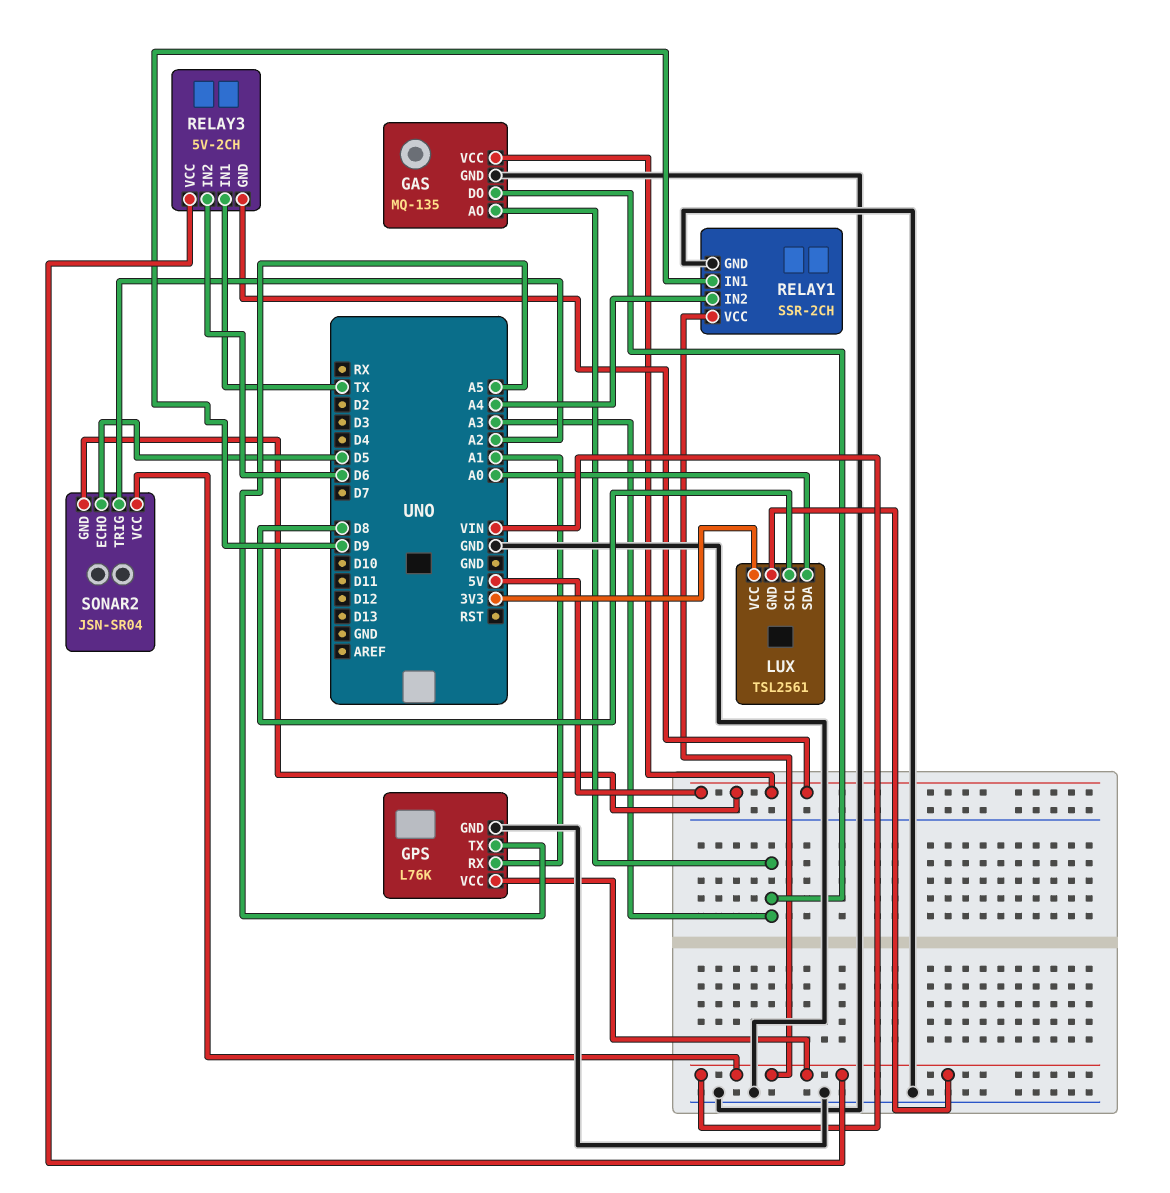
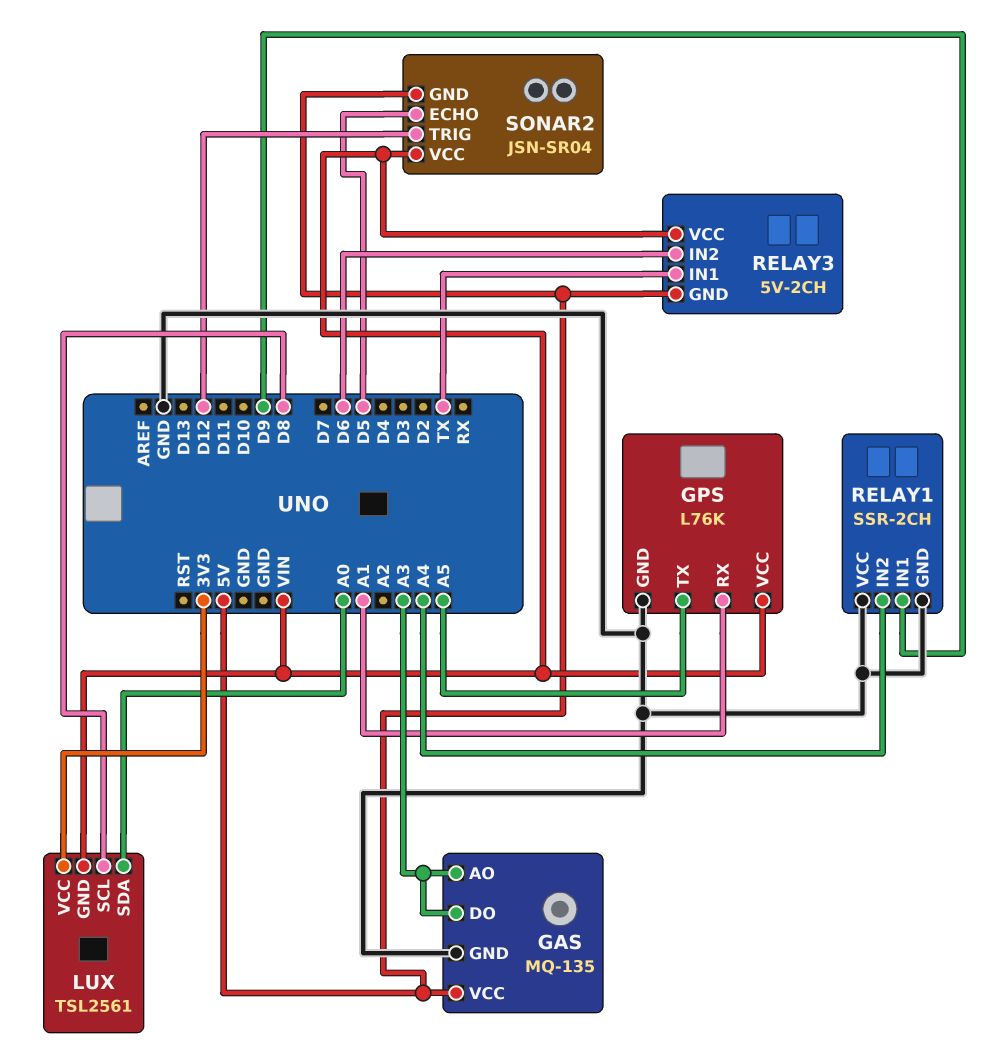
RELAY1 pin VCC: VIN -> GND
SONAR2 pin TRIG: A2 -> D12

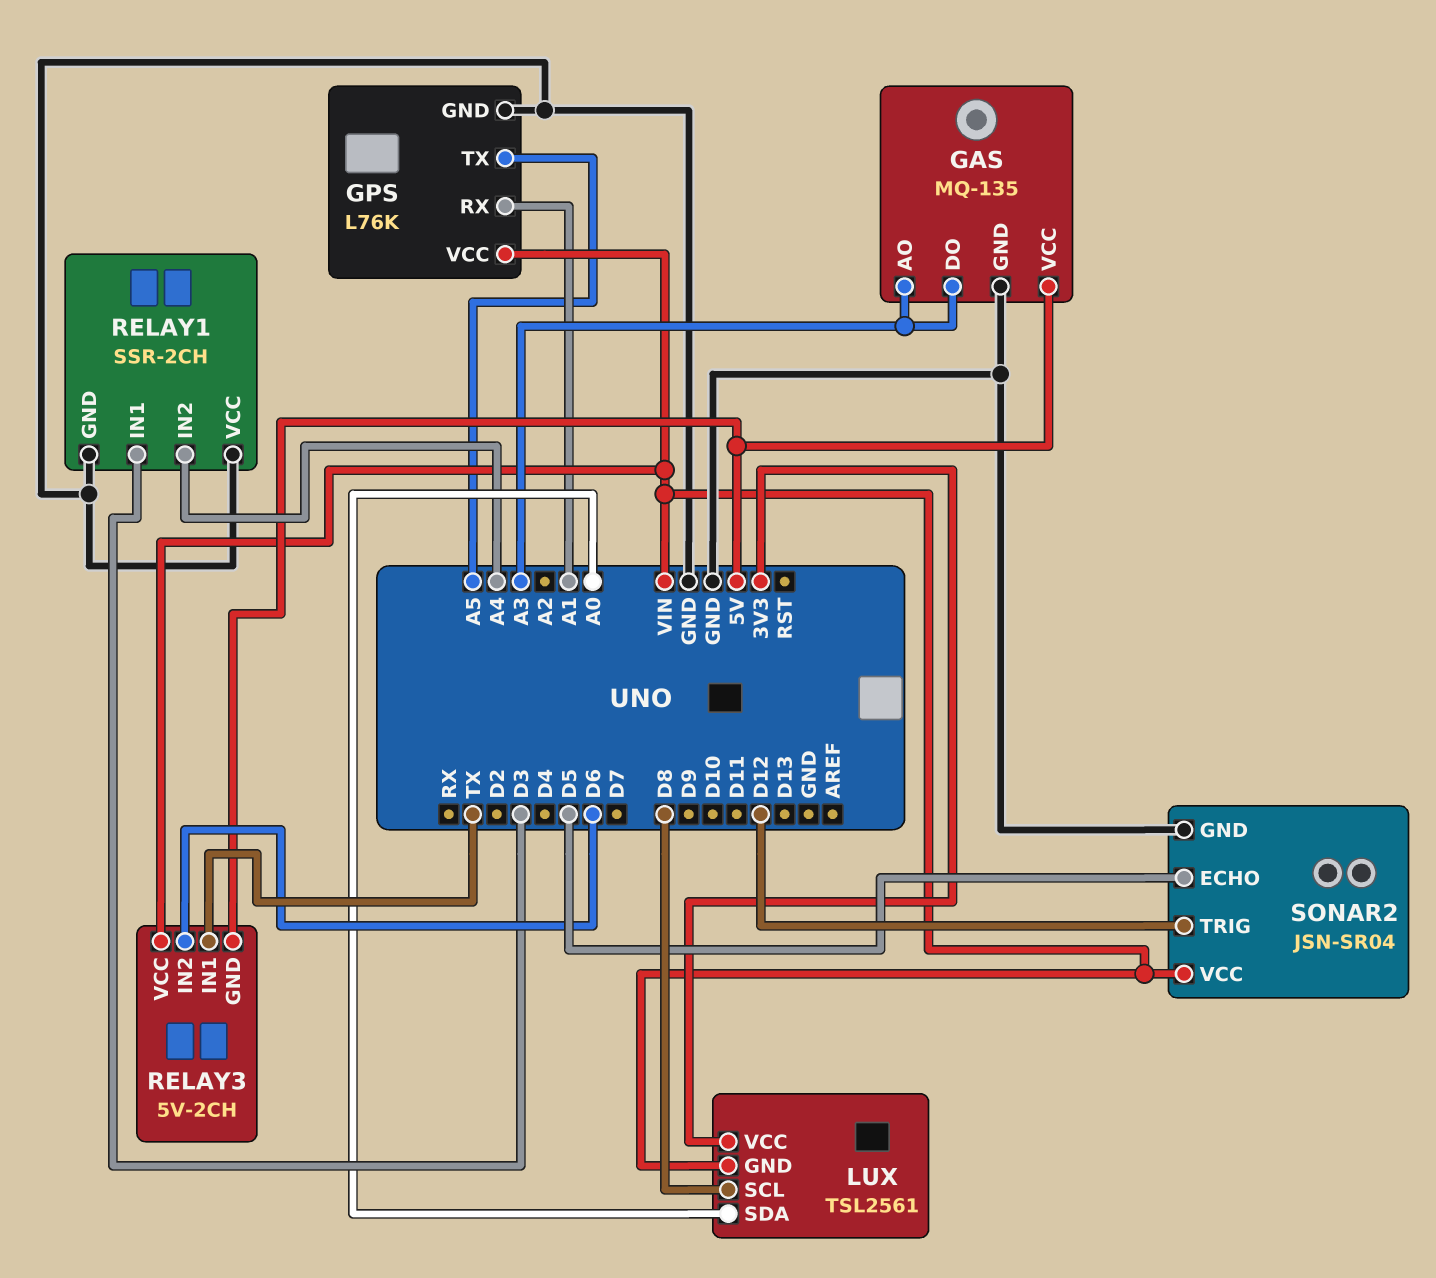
RELAY1 pin IN1: D9 -> D3
SONAR2 pin GND: 5V -> GND

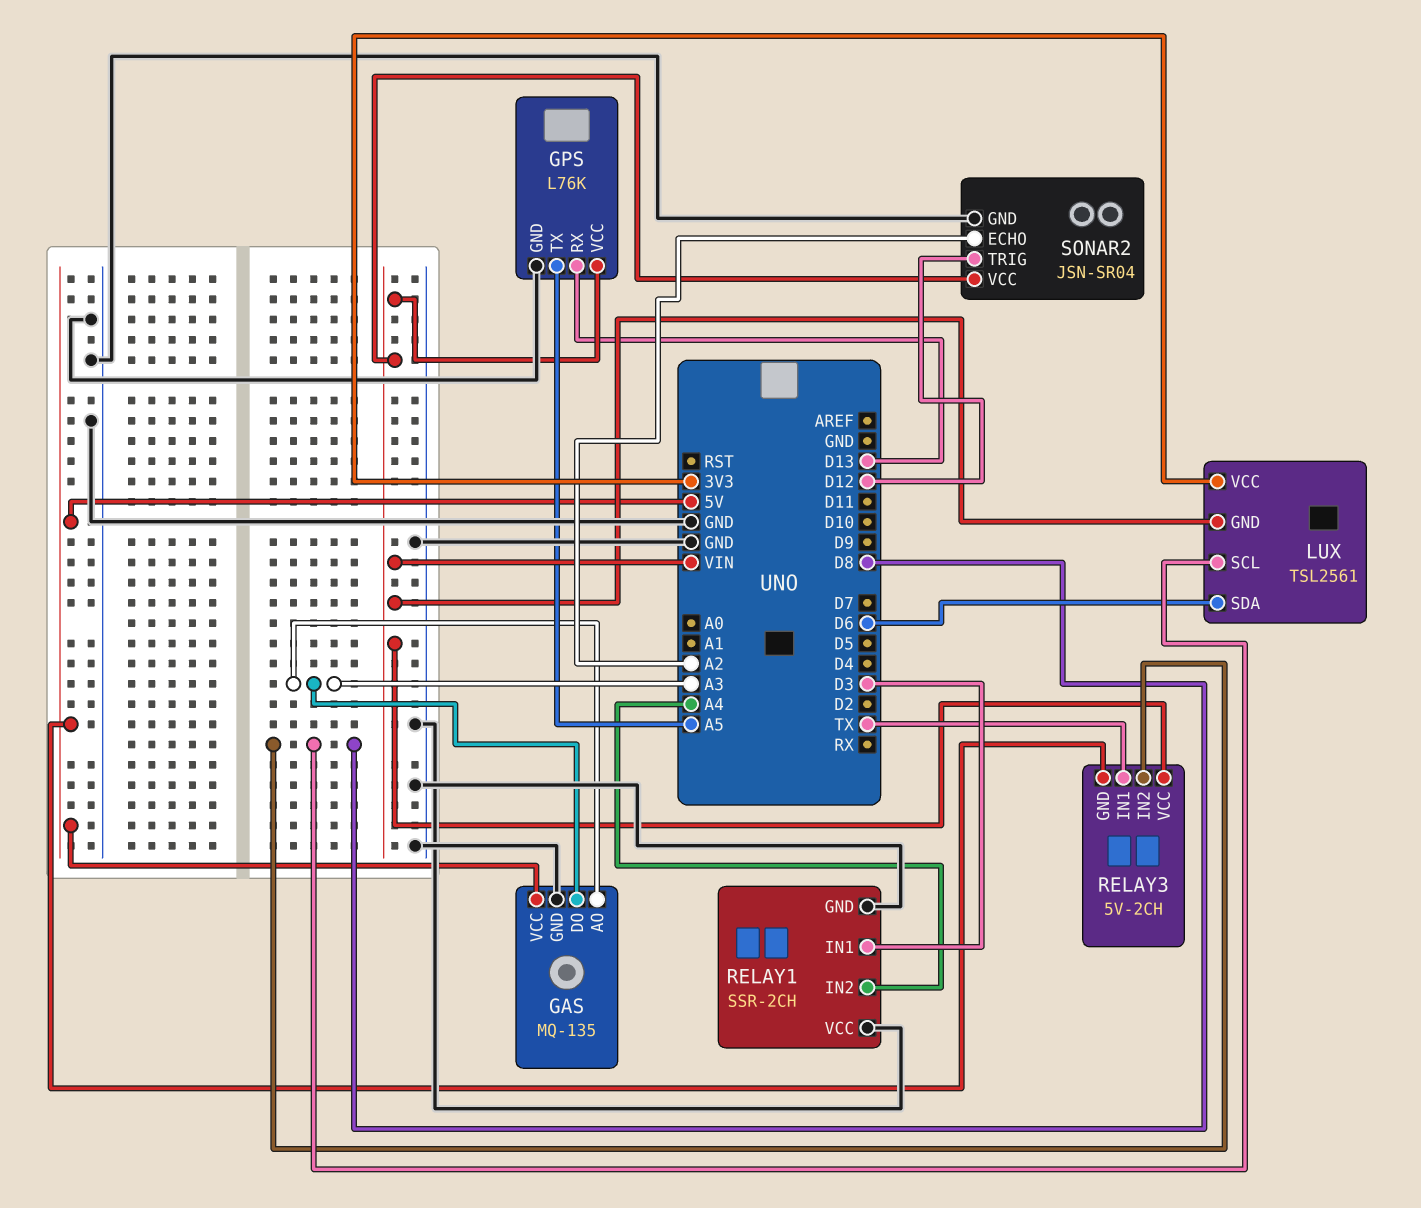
GPS pin RX: A1 -> D13
LUX pin SDA: A0 -> D6
RELAY3 pin IN2: D6 -> D8
SONAR2 pin ECHO: D5 -> A2

